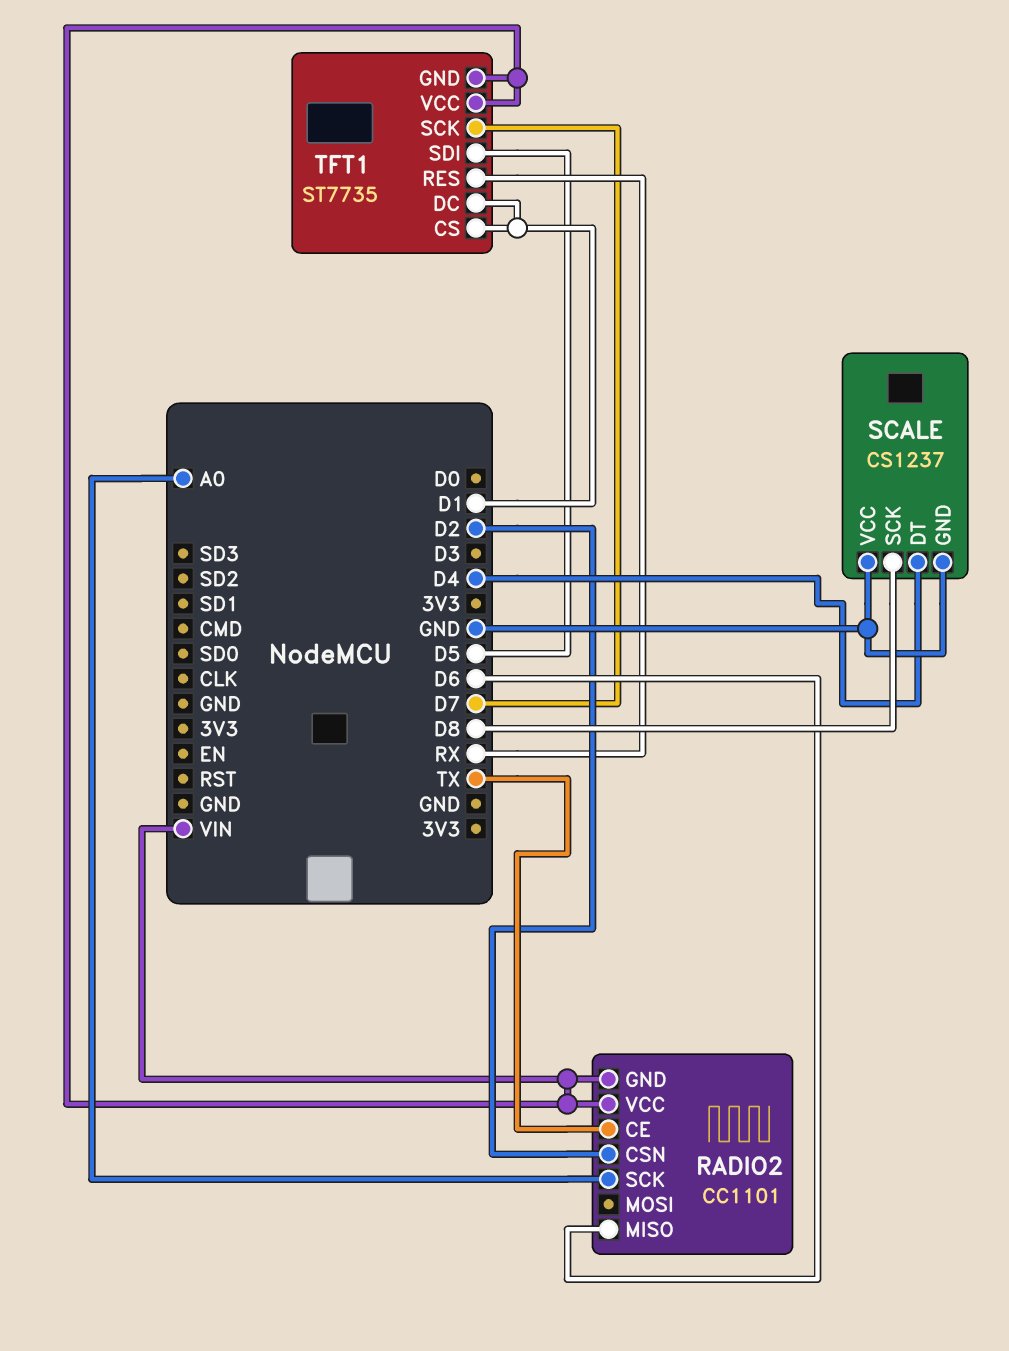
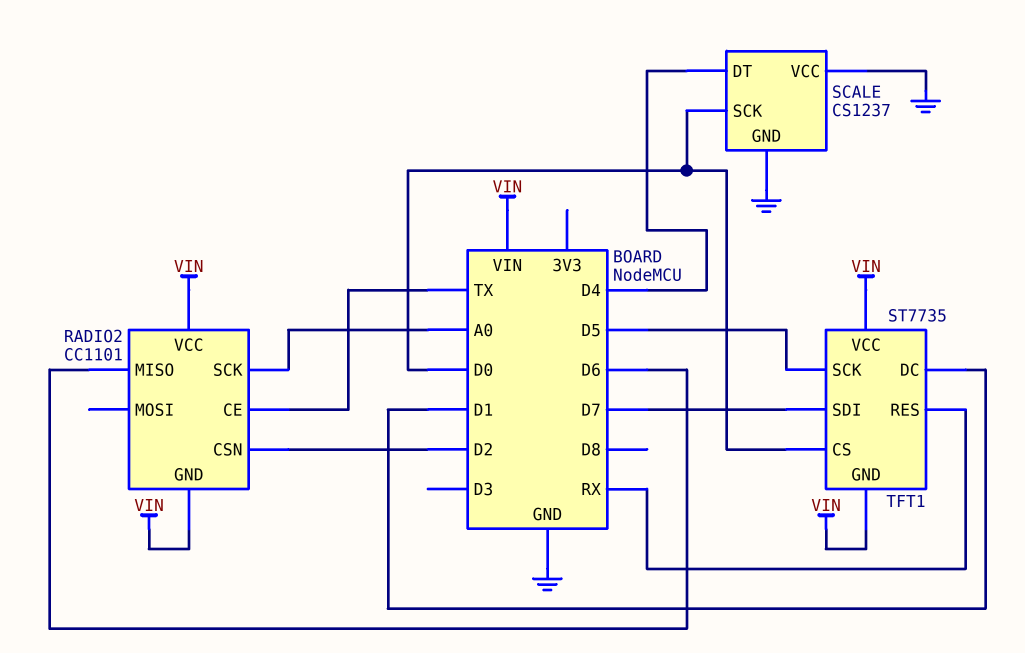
SCALE pin SCK: D8 -> D0
TFT1 pin CS: D1 -> D0
TFT1 pin SCK: D7 -> D5
TFT1 pin SDI: D5 -> D7

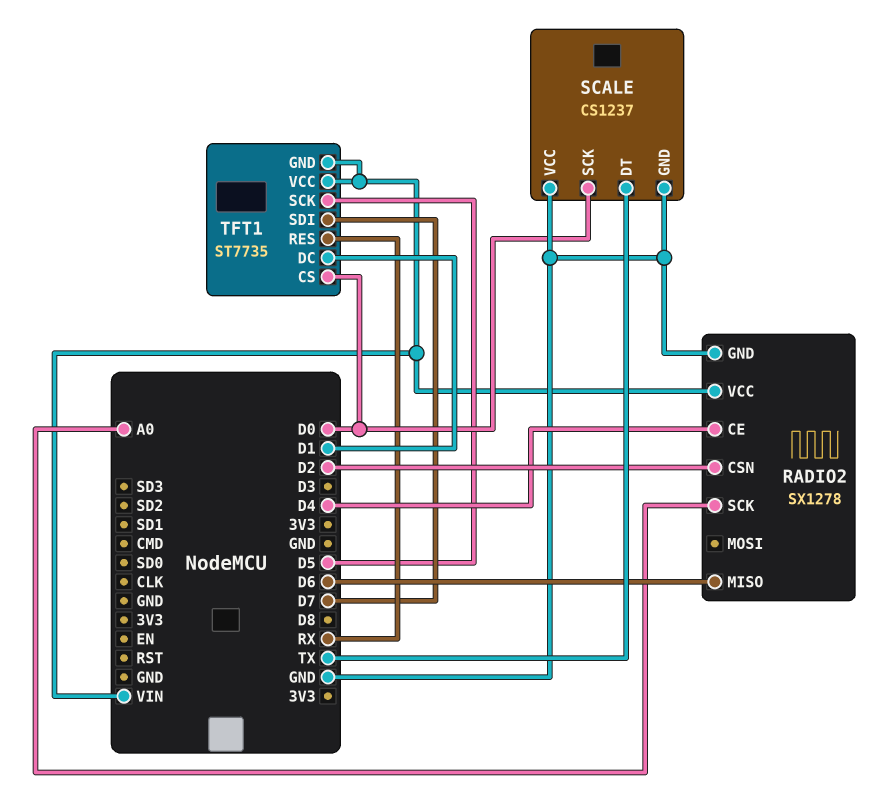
RADIO2: CC1101 -> SX1278
RADIO2 pin CE: TX -> D4
RADIO2 pin GND: VIN -> GND
SCALE pin DT: D4 -> TX

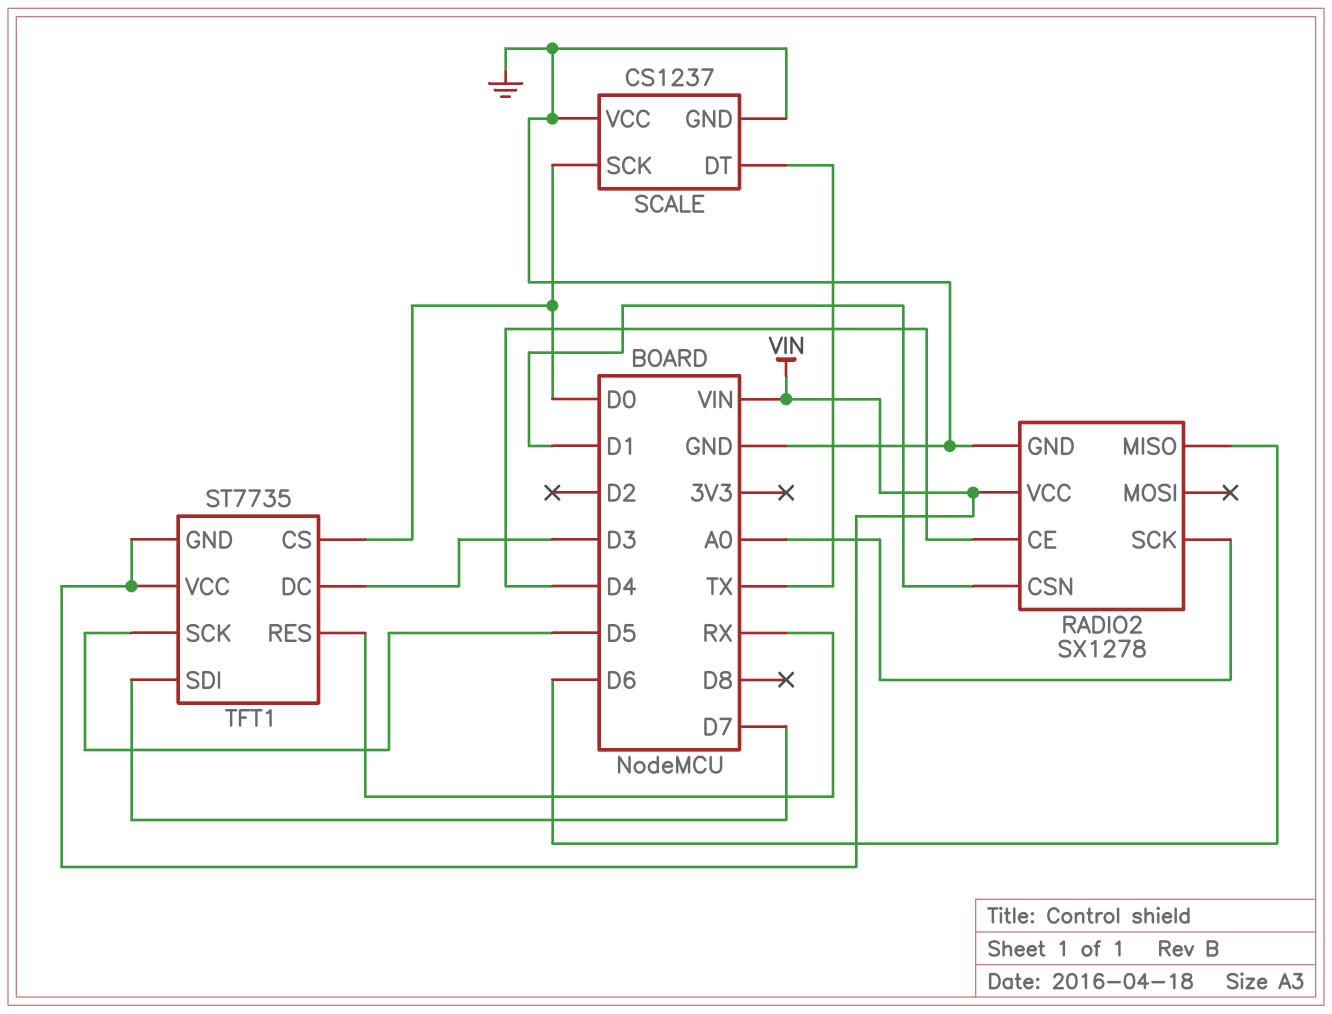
RADIO2 pin CSN: D2 -> D1
TFT1 pin DC: D1 -> D3

